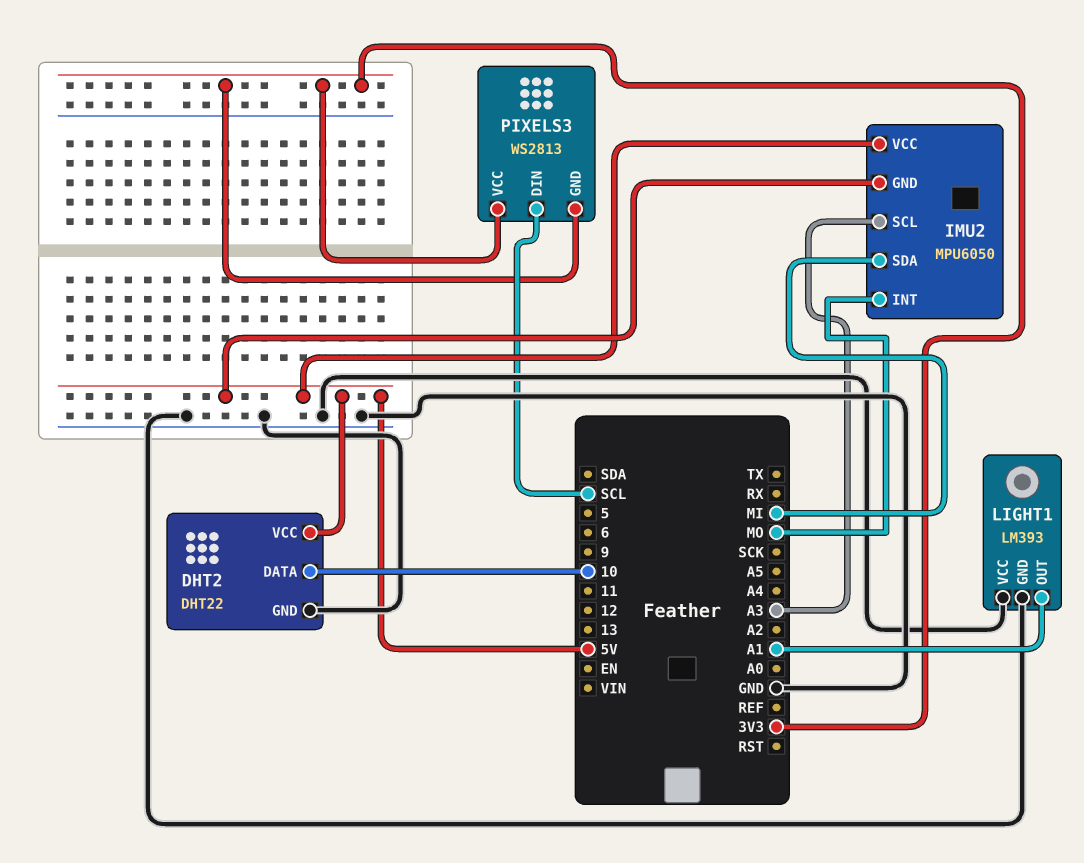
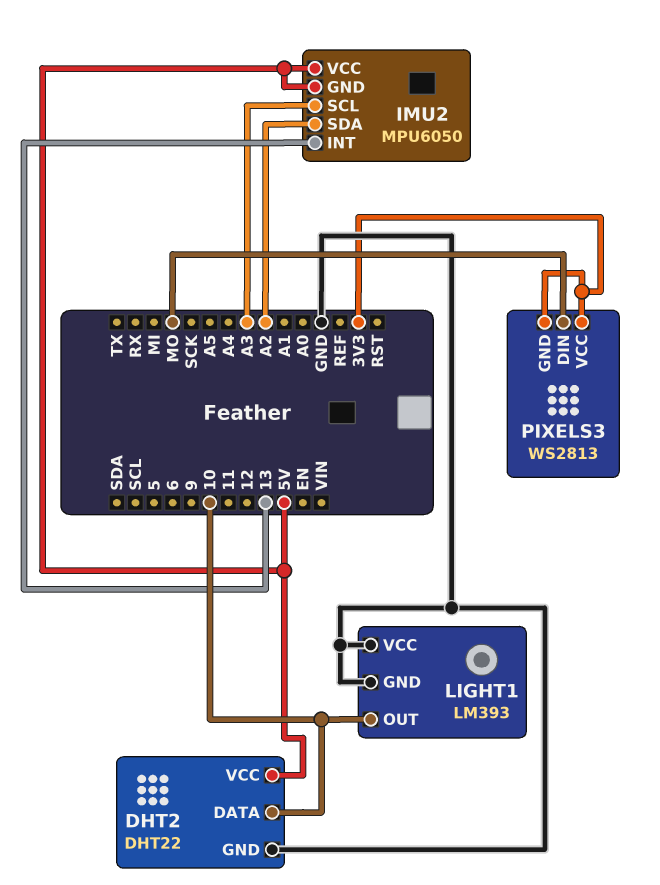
IMU2 pin INT: MO -> 13
IMU2 pin SDA: MI -> A2
LIGHT1 pin OUT: A1 -> 10
PIXELS3 pin DIN: SCL -> MO

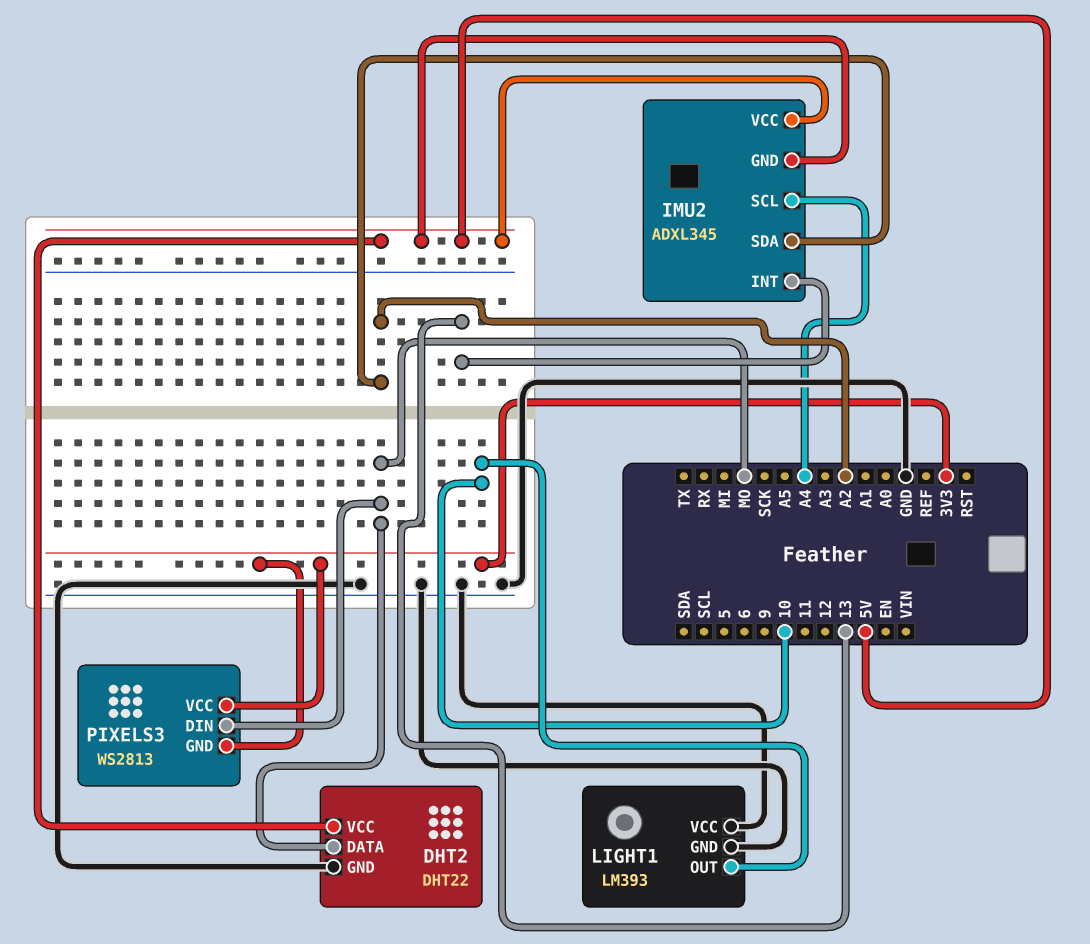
DHT2 pin DATA: 10 -> MO
IMU2: MPU6050 -> ADXL345
IMU2 pin SCL: A3 -> A4

